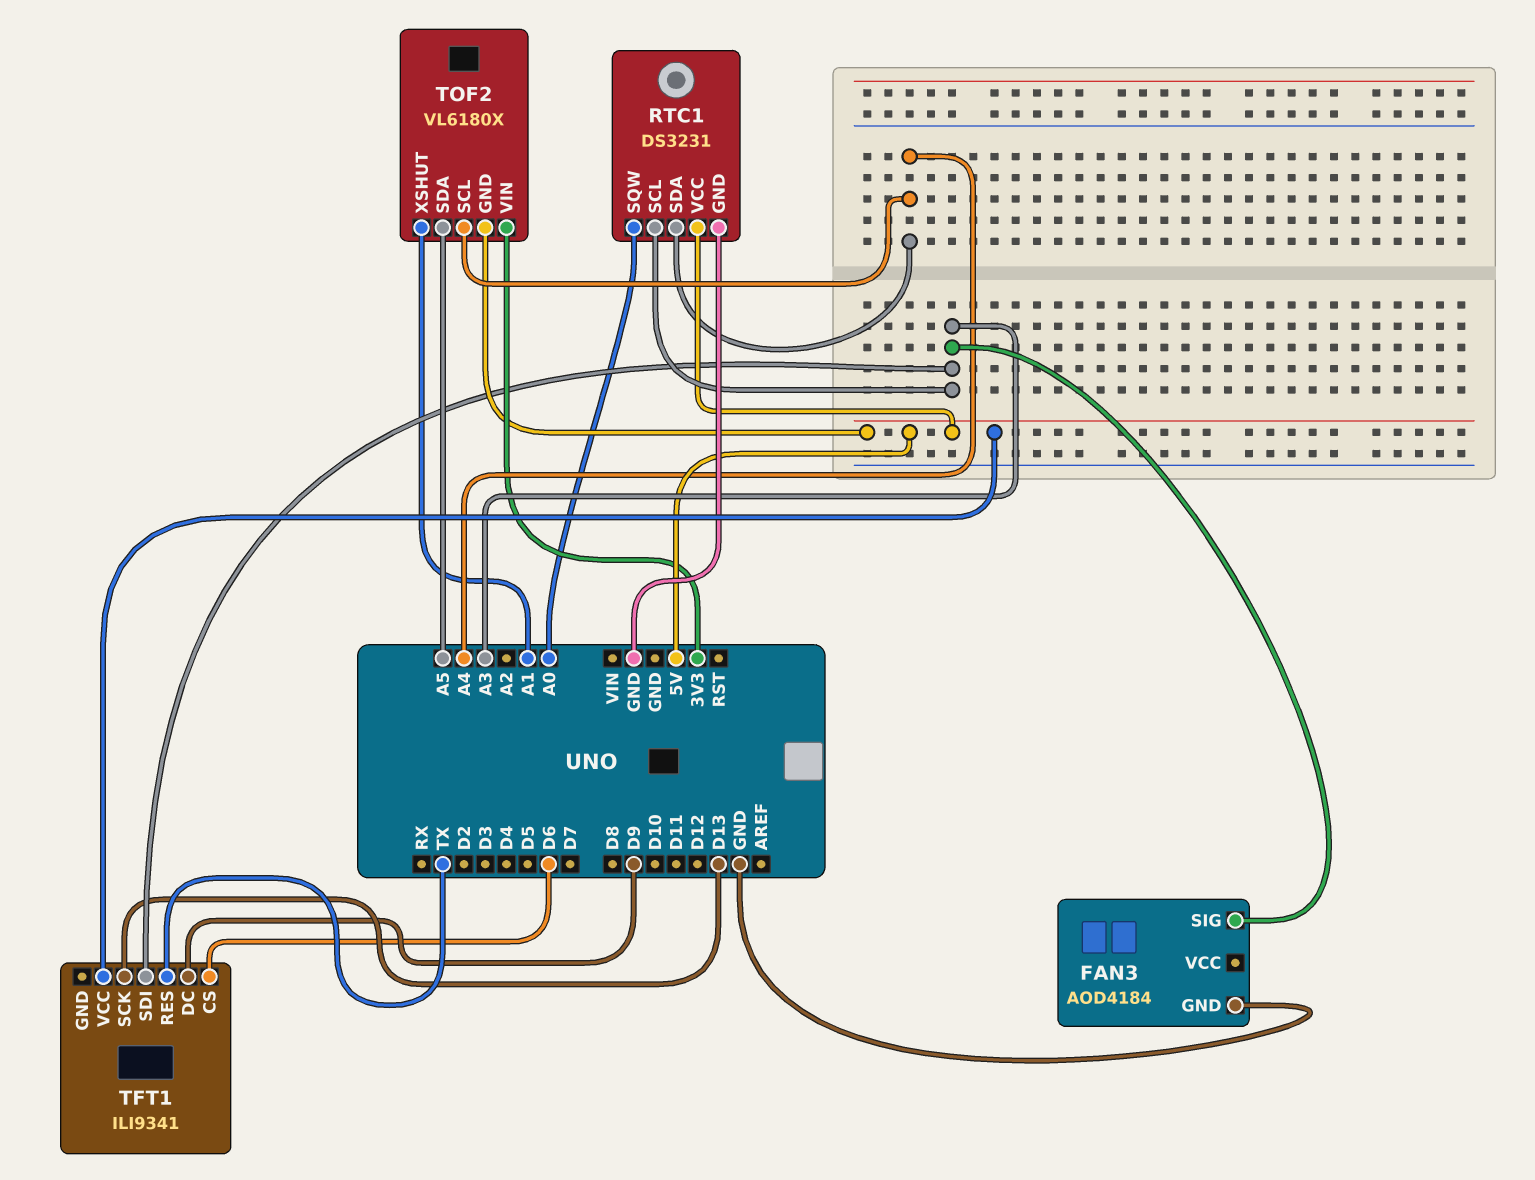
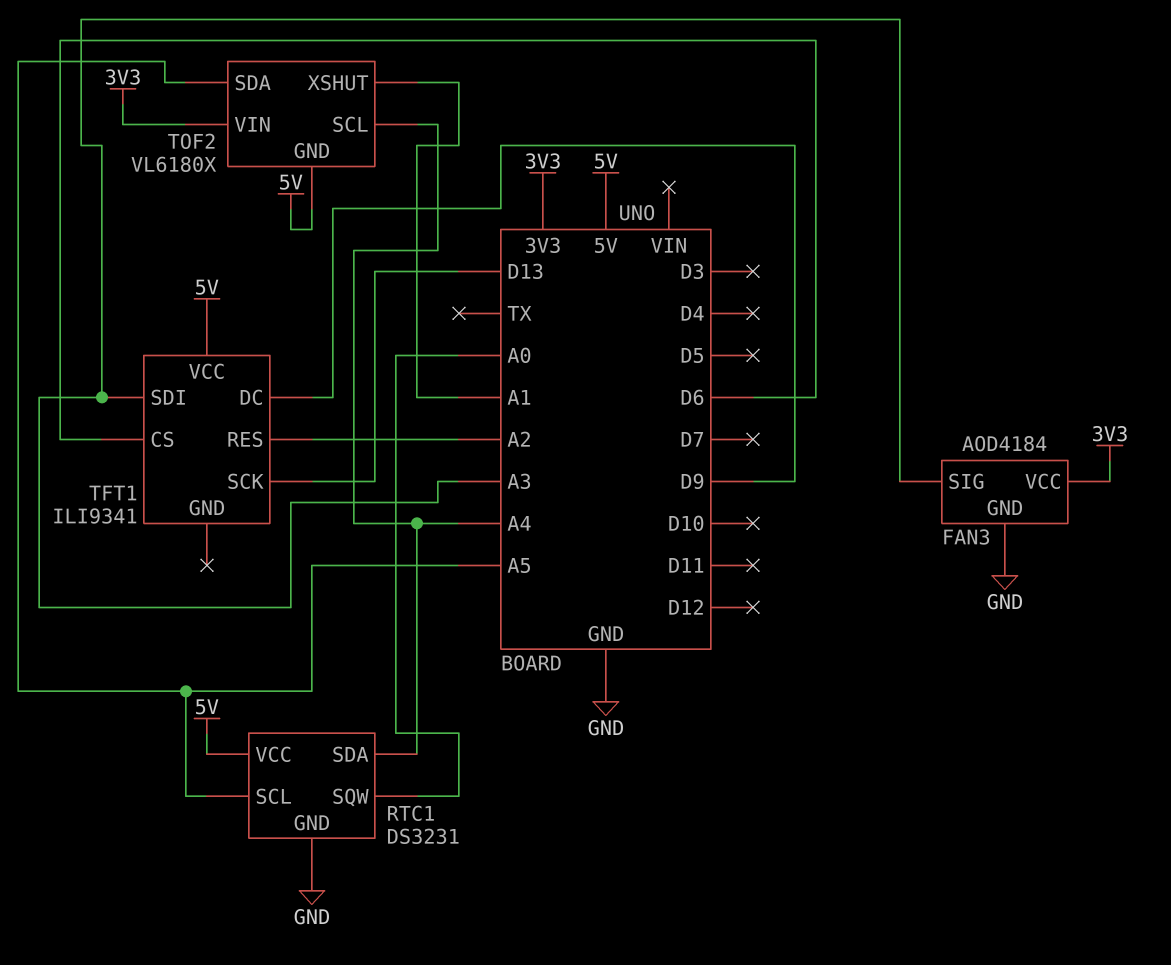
FAN3 pin VCC: none -> 3V3
RTC1 pin SCL: A3 -> A5
TFT1 pin RES: TX -> A2

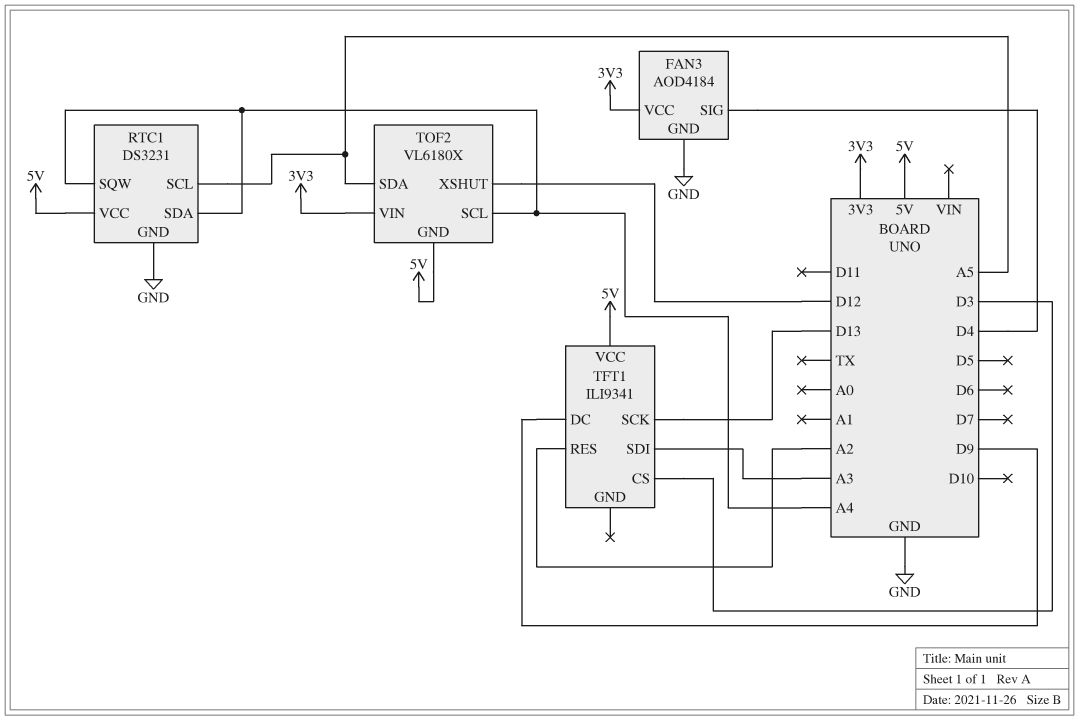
FAN3 pin SIG: A3 -> D4
RTC1 pin SQW: A0 -> A4
TFT1 pin CS: D6 -> D3
TOF2 pin XSHUT: A1 -> D12

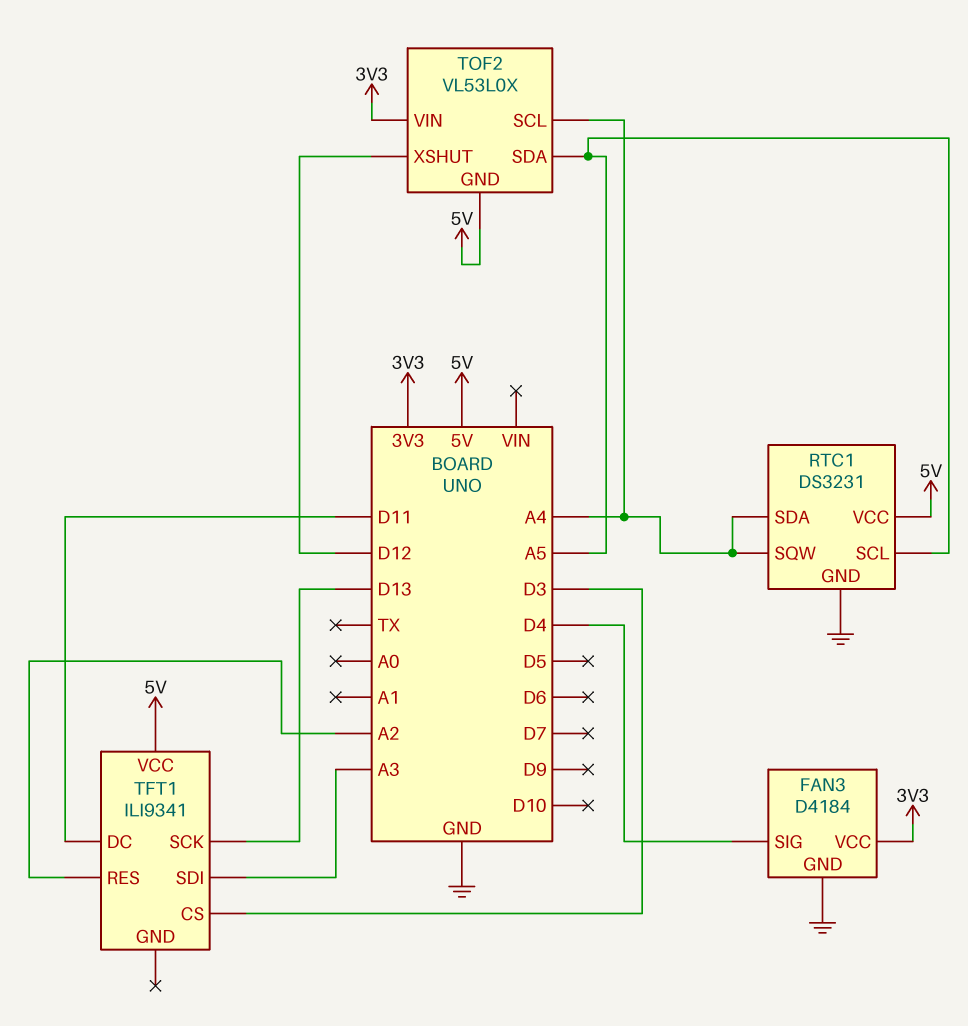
FAN3: AOD4184 -> D4184
TFT1 pin DC: D9 -> D11
TOF2: VL6180X -> VL53L0X

